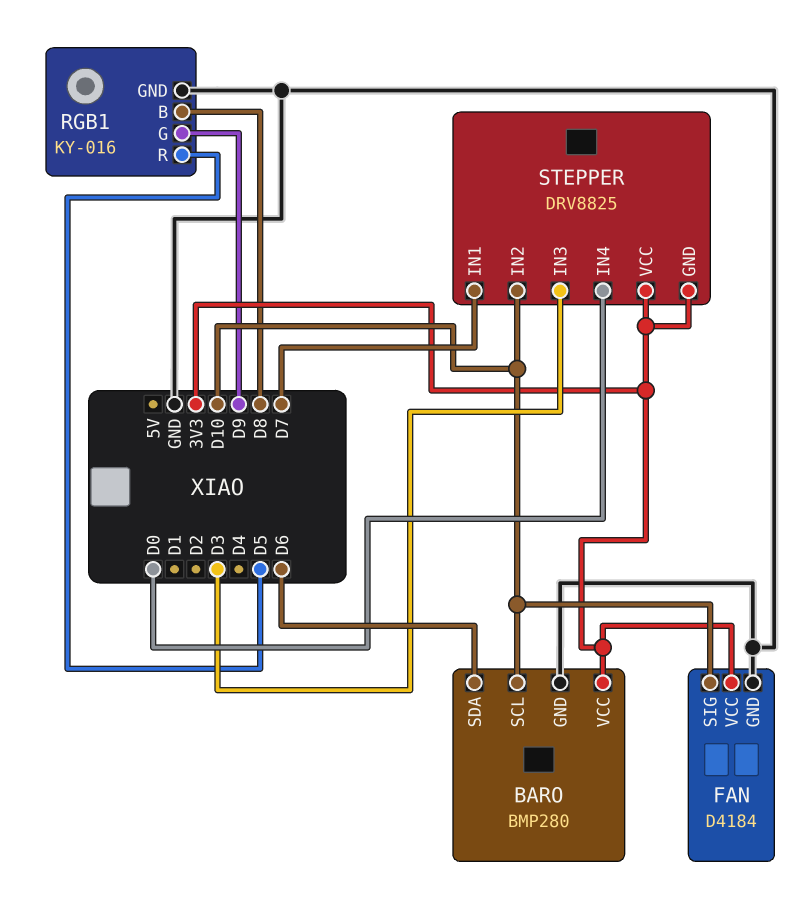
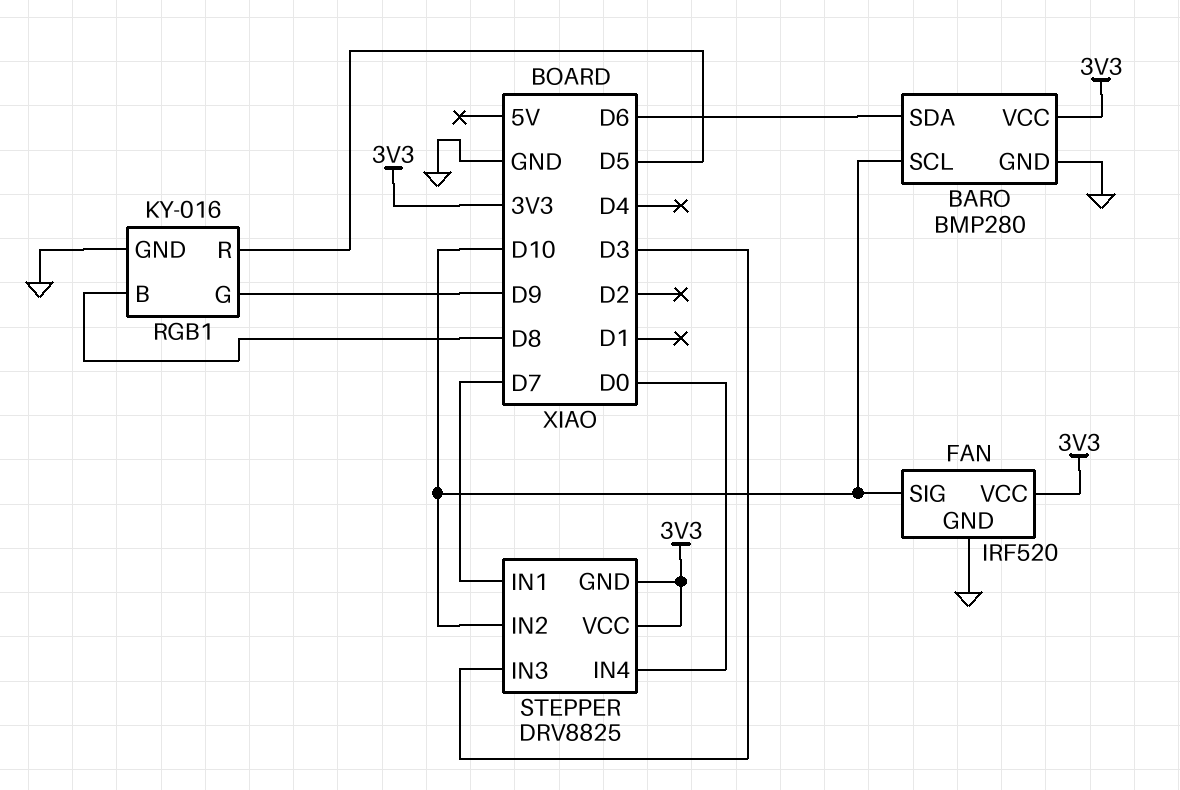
FAN: D4184 -> IRF520

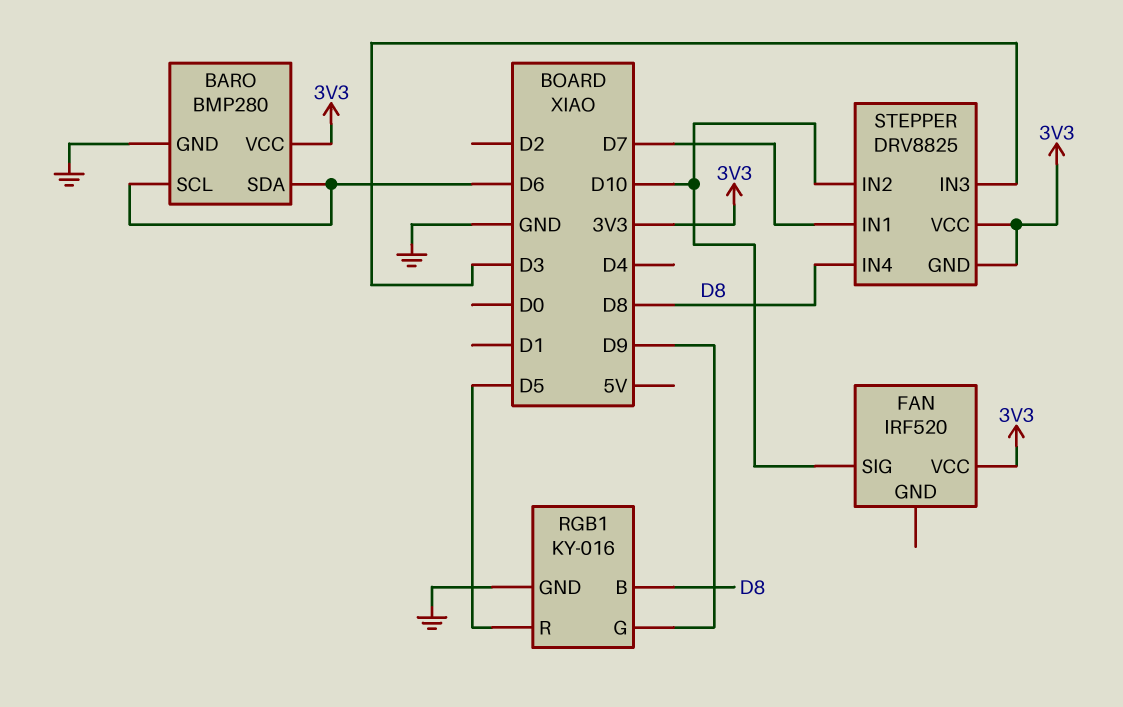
BARO pin SCL: D10 -> D6
FAN pin GND: GND -> none
STEPPER pin IN4: D0 -> D8

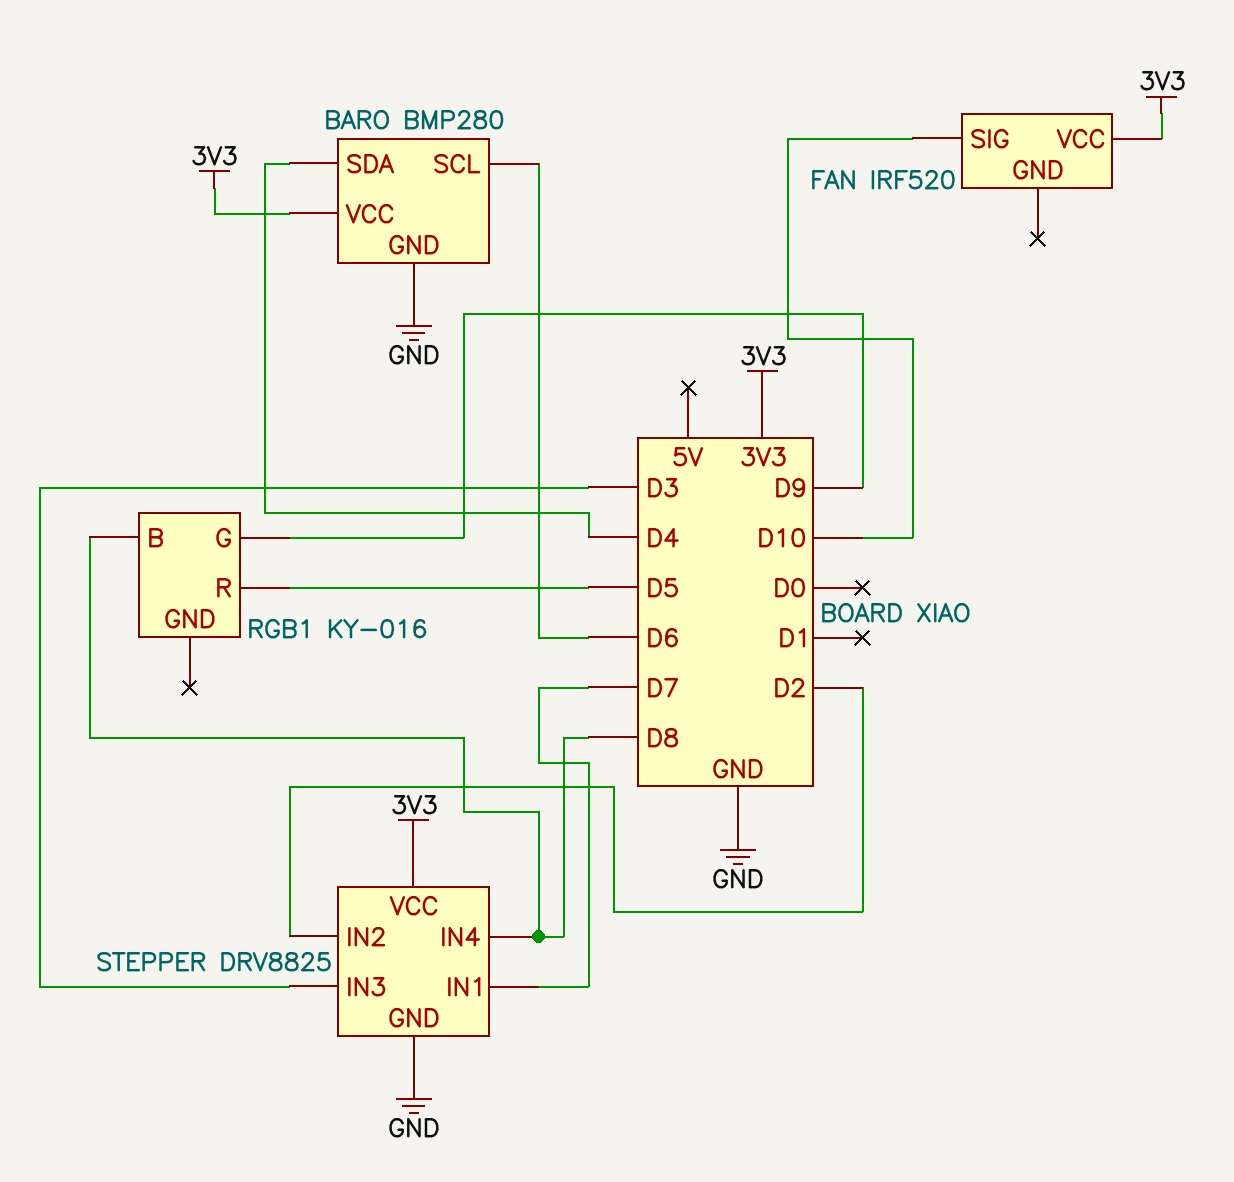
BARO pin SDA: D6 -> D4
RGB1 pin GND: GND -> none
STEPPER pin GND: 3V3 -> GND
STEPPER pin IN2: D10 -> D2

